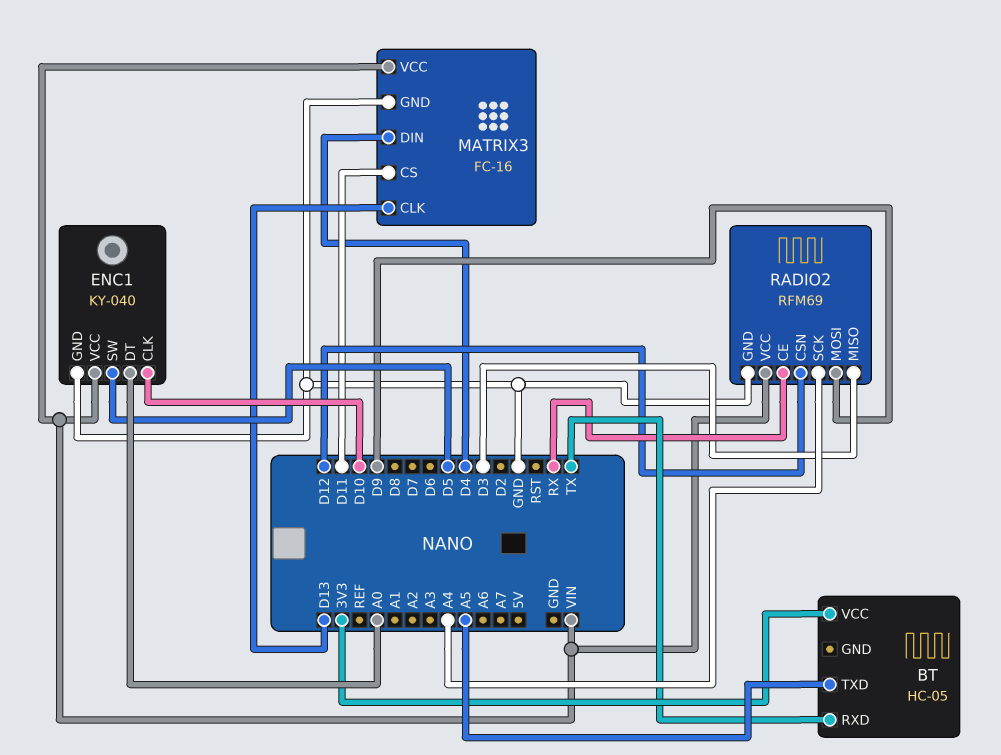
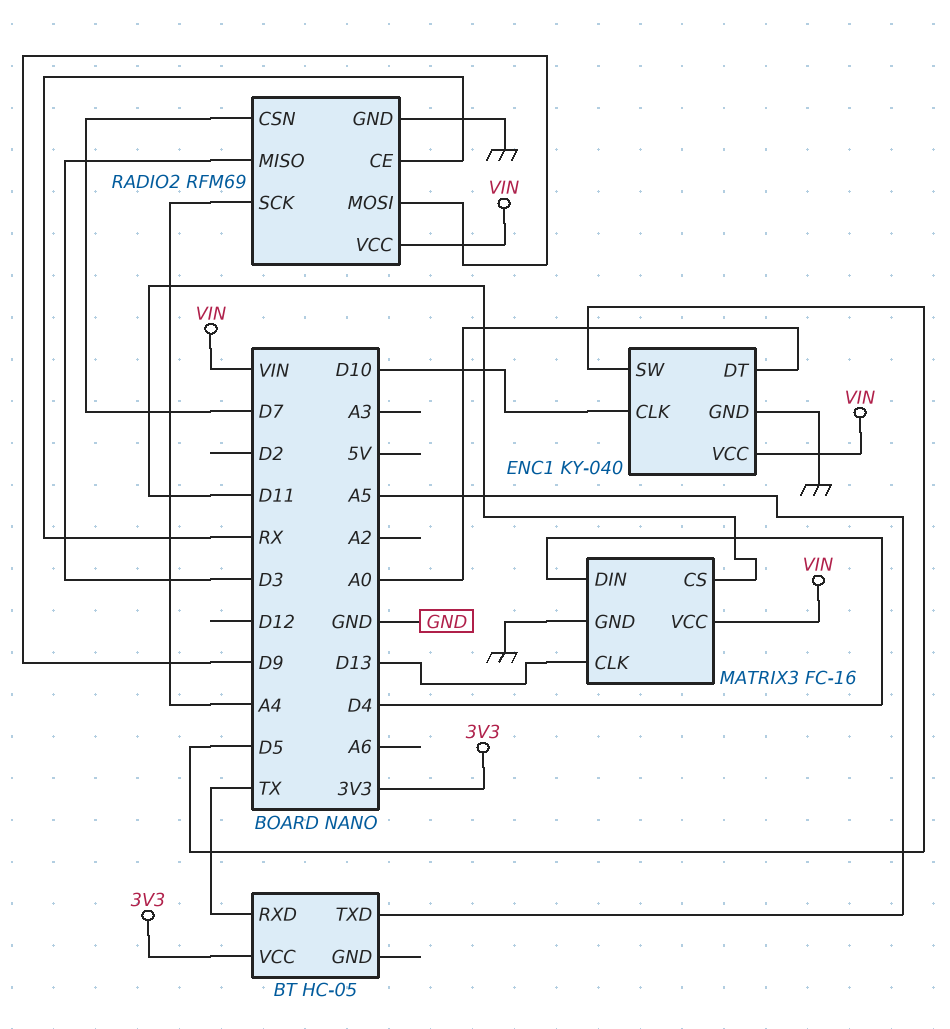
RADIO2 pin CSN: D12 -> D7

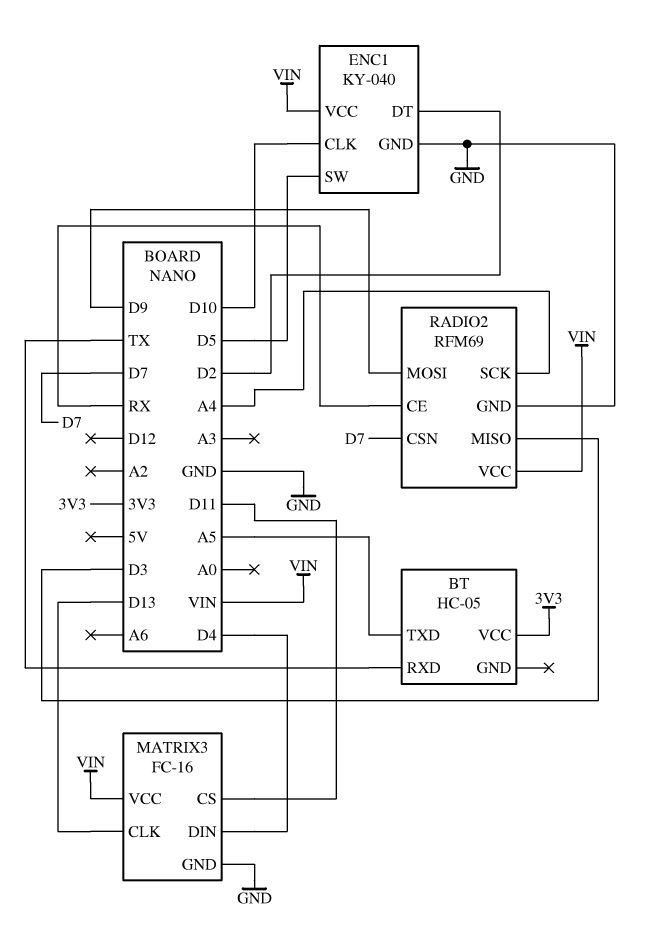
ENC1 pin DT: A0 -> D2

